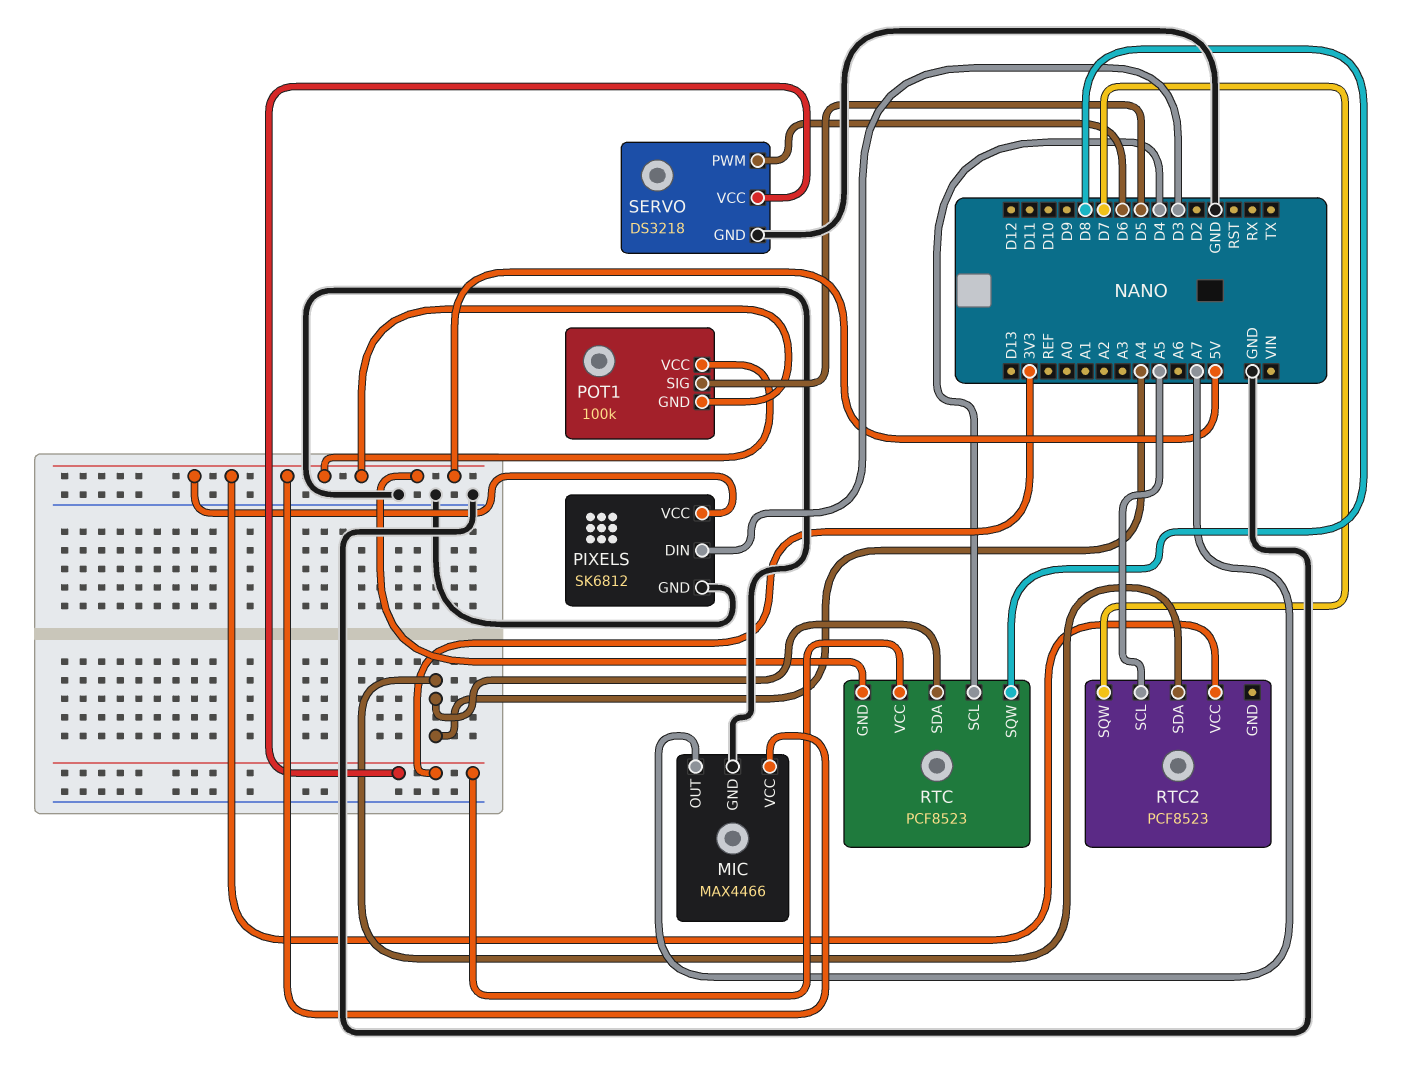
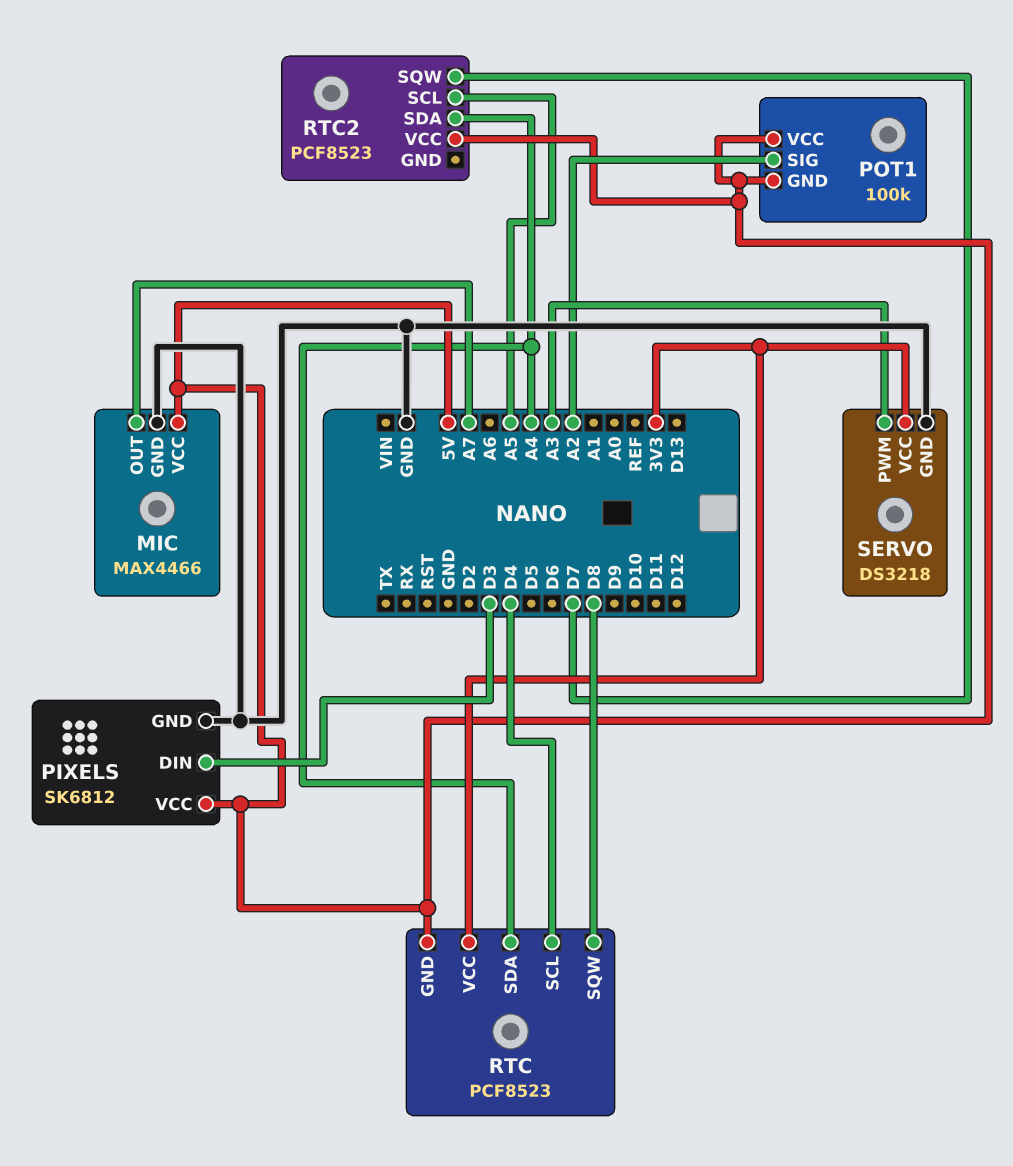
POT1 pin SIG: D5 -> A2
SERVO pin PWM: D6 -> A3

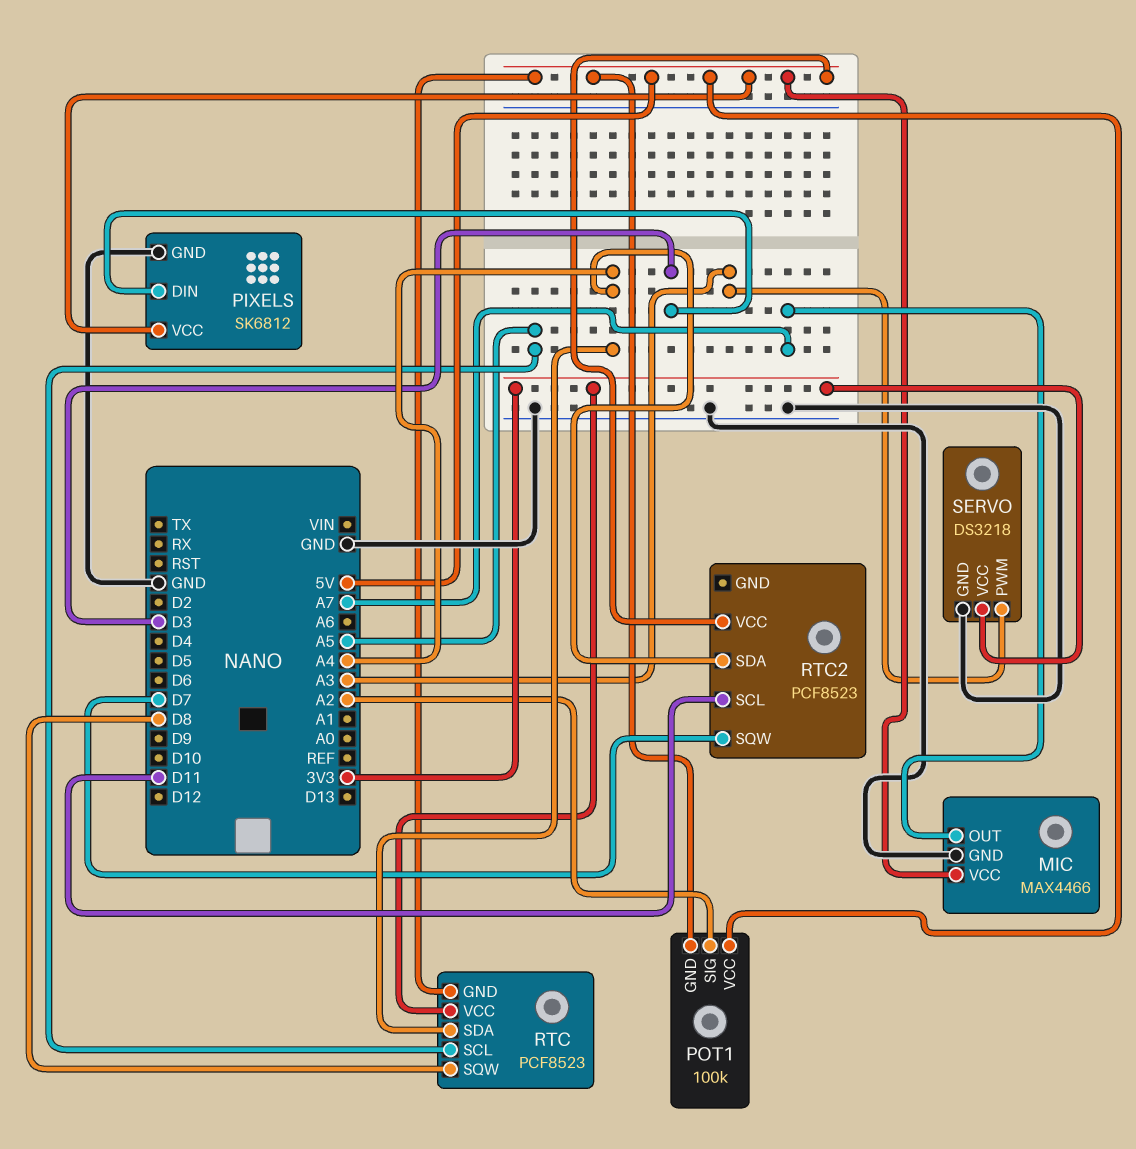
RTC pin SCL: D4 -> A5
RTC2 pin SCL: A5 -> D11

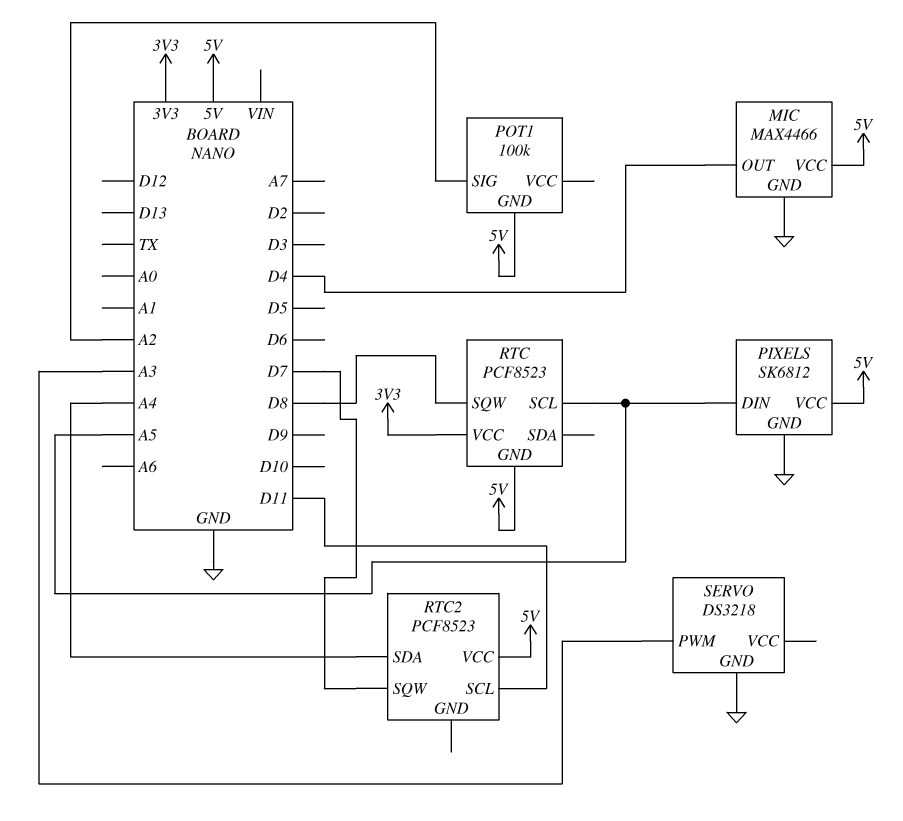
MIC pin OUT: A7 -> D4
PIXELS pin DIN: D3 -> A5
POT1 pin VCC: 5V -> none
RTC pin SDA: A4 -> none
SERVO pin VCC: 3V3 -> none

